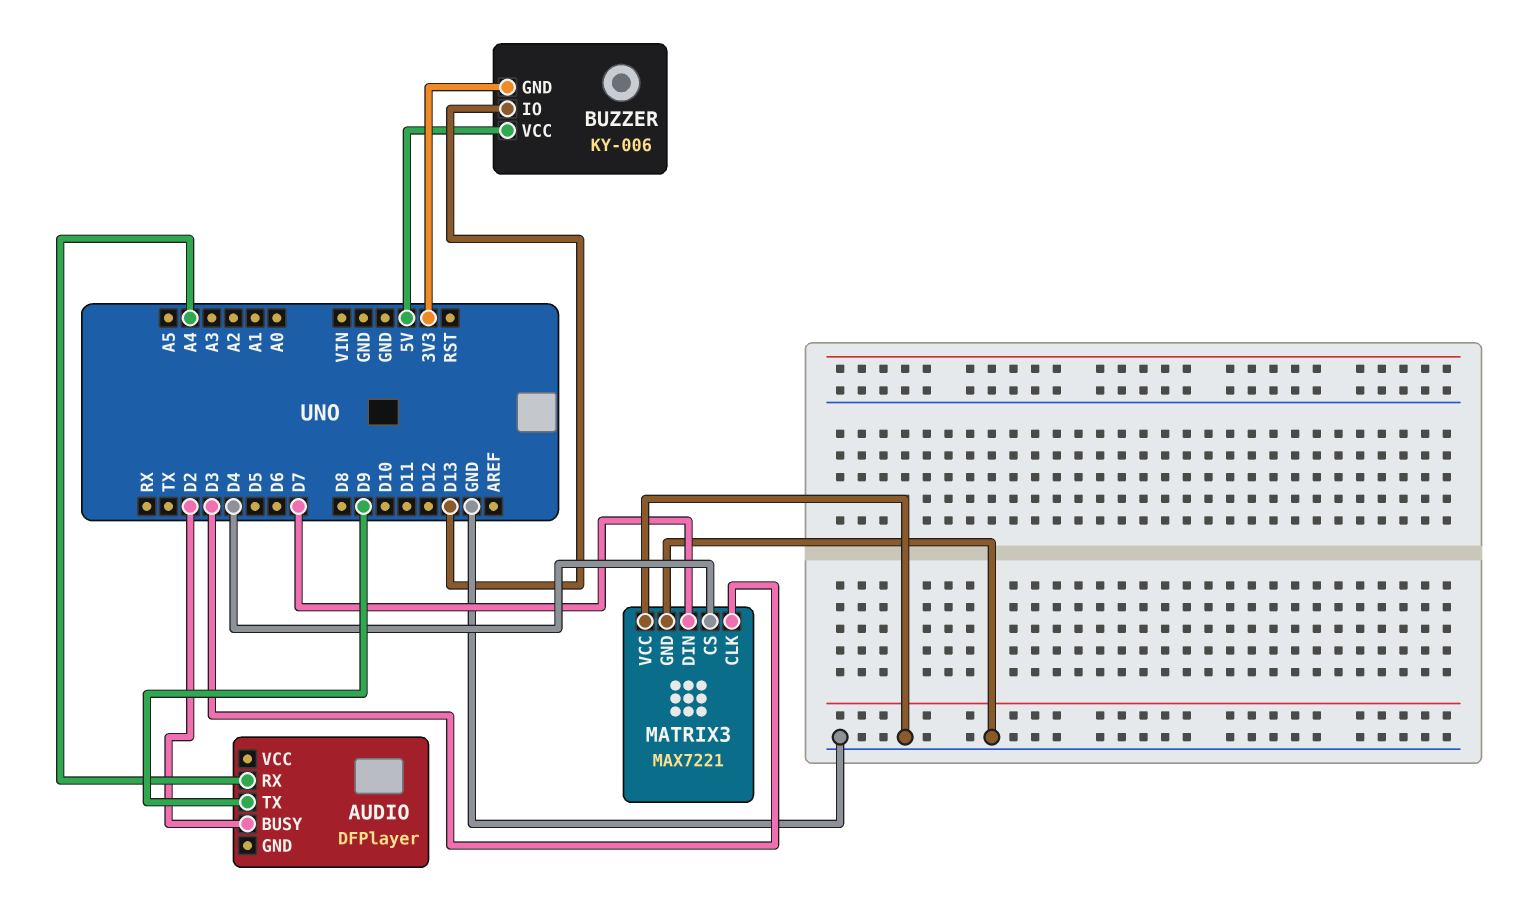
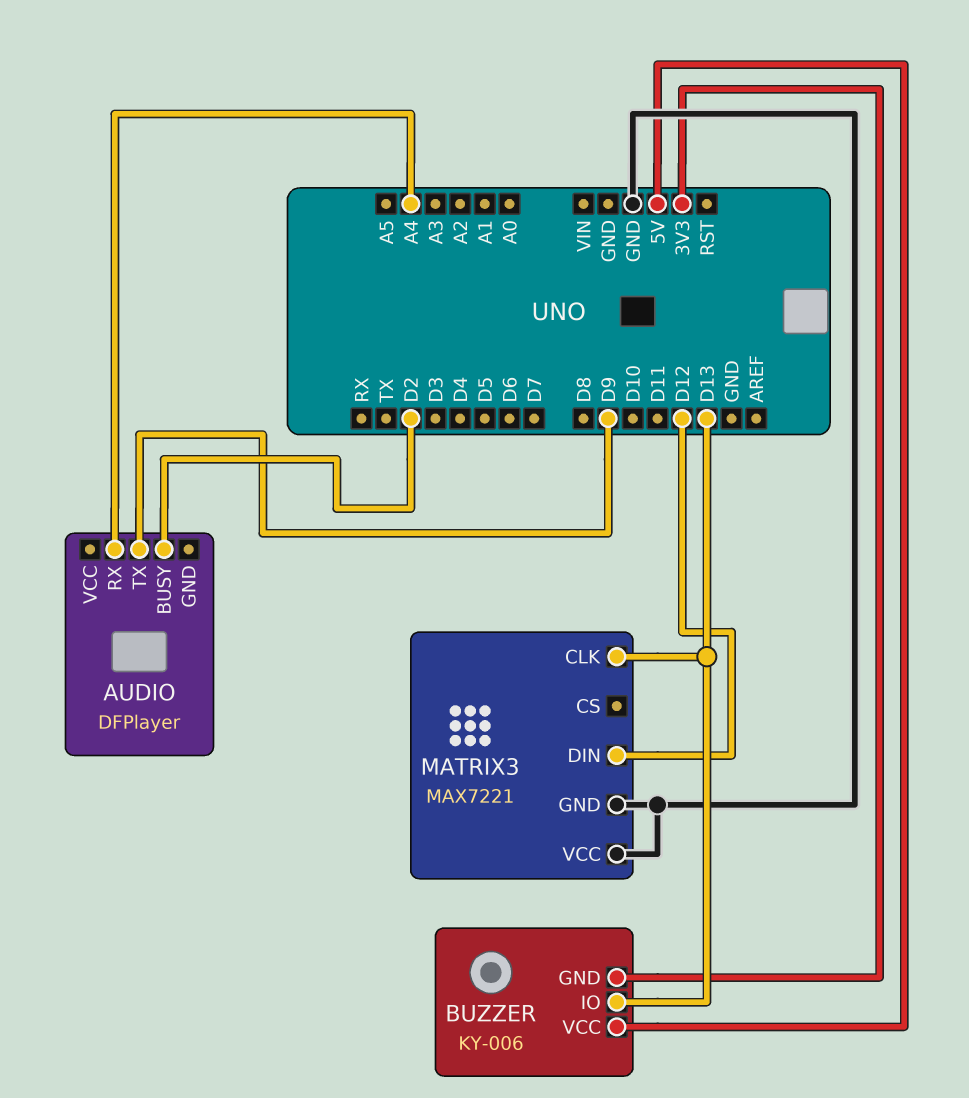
MATRIX3 pin CLK: D3 -> D13
MATRIX3 pin CS: D4 -> none
MATRIX3 pin DIN: D7 -> D12

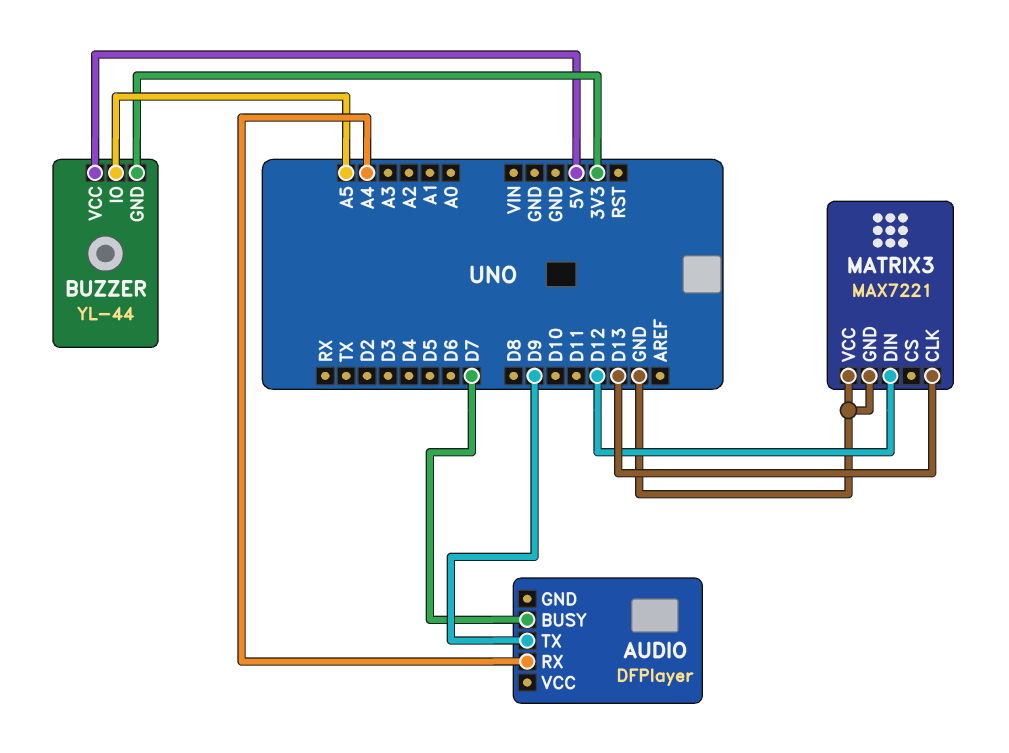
AUDIO pin BUSY: D2 -> D7
BUZZER: KY-006 -> YL-44
BUZZER pin IO: D13 -> A5

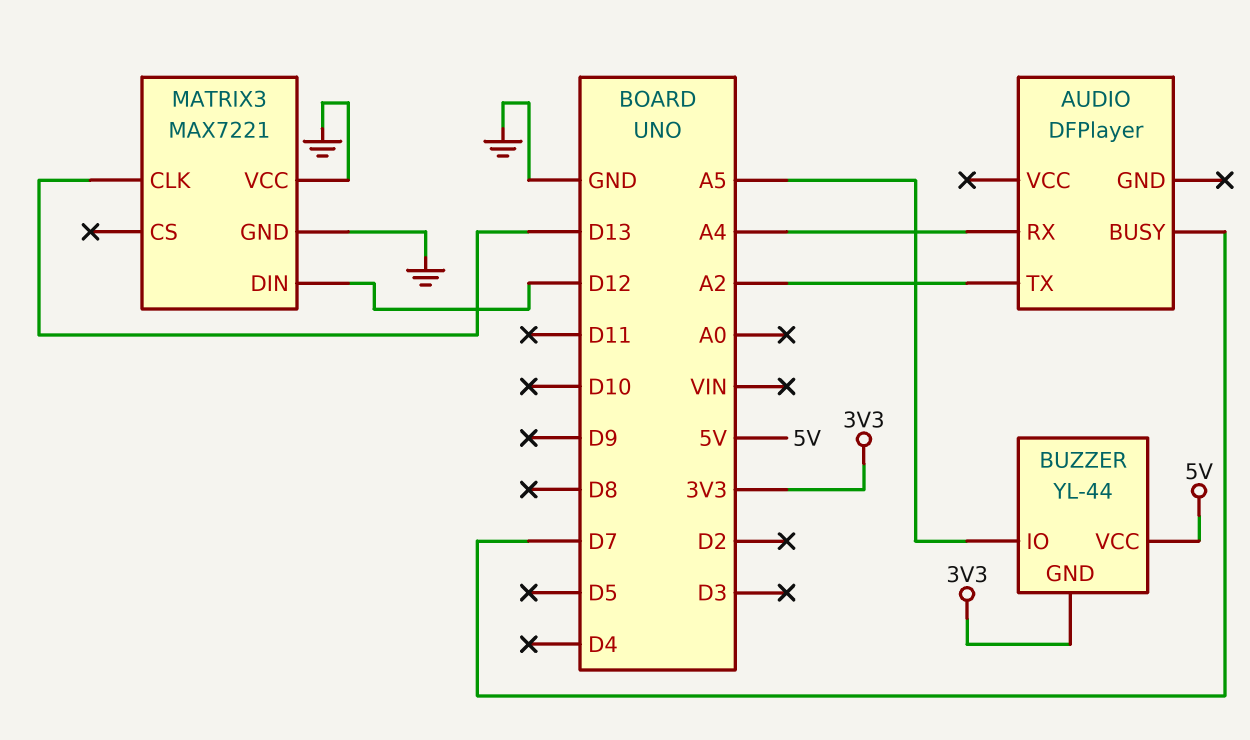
AUDIO pin TX: D9 -> A2

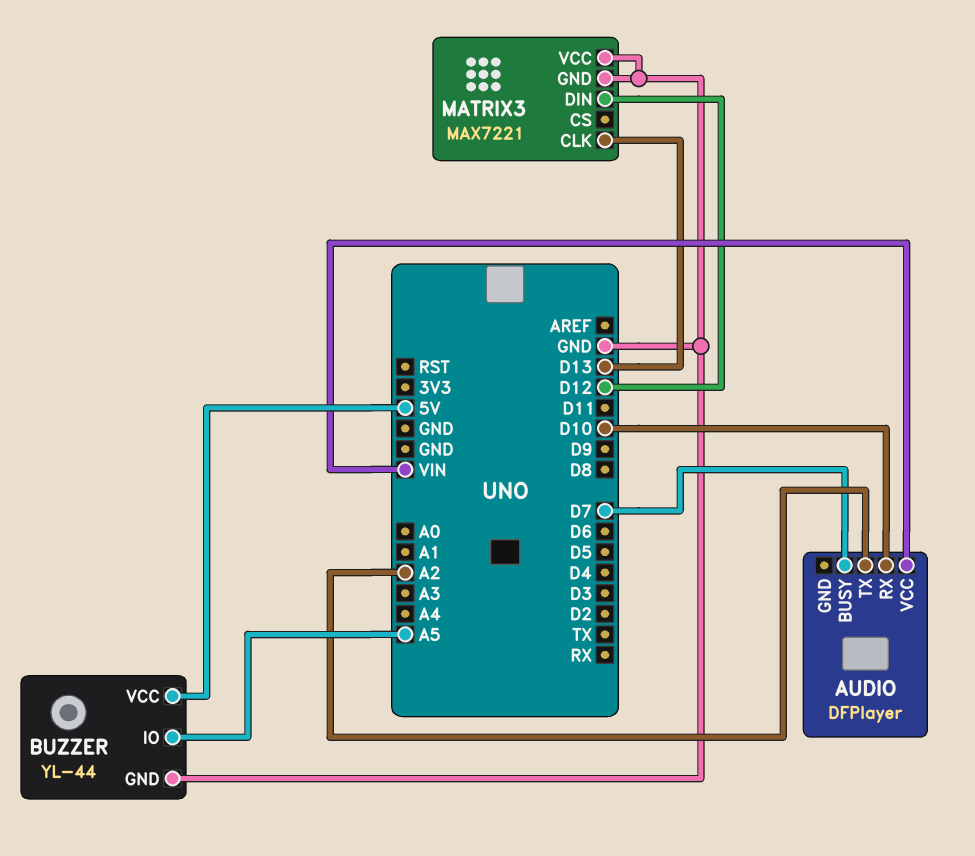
AUDIO pin RX: A4 -> D10
AUDIO pin VCC: none -> VIN
BUZZER pin GND: 3V3 -> GND

